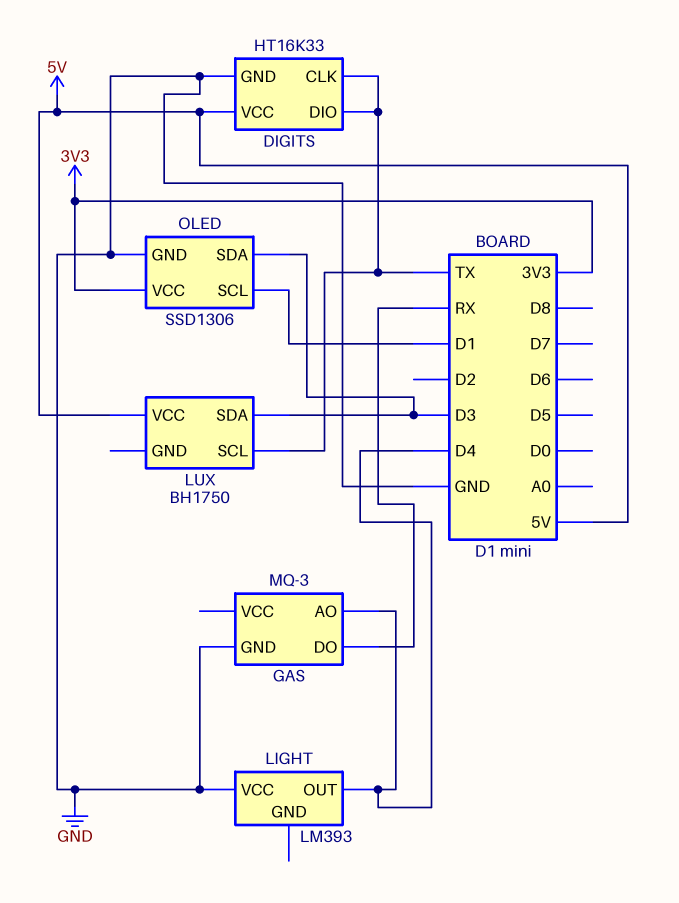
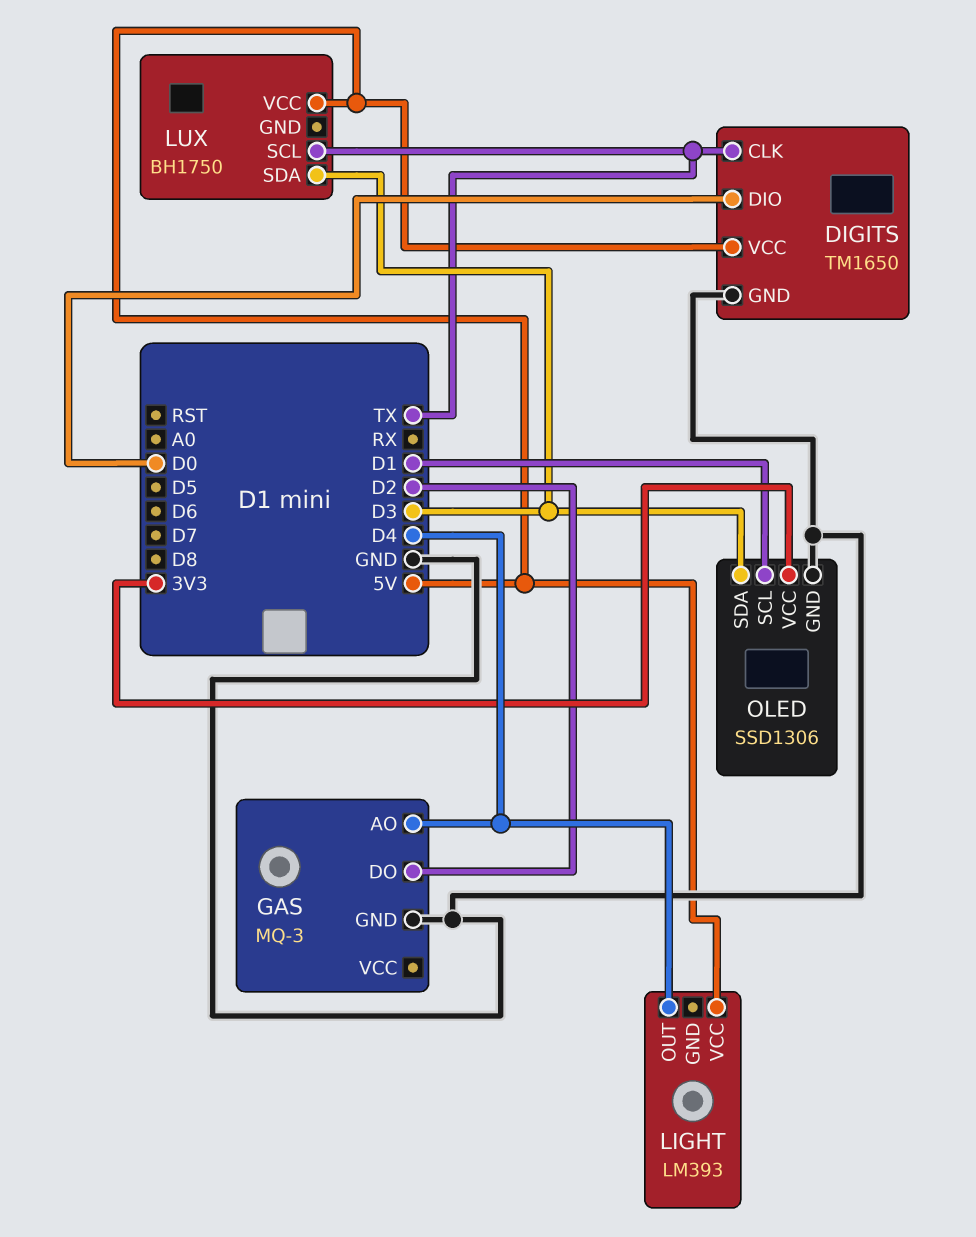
DIGITS: HT16K33 -> TM1650
DIGITS pin DIO: TX -> D0
GAS pin DO: RX -> D2
LIGHT pin VCC: GND -> 5V

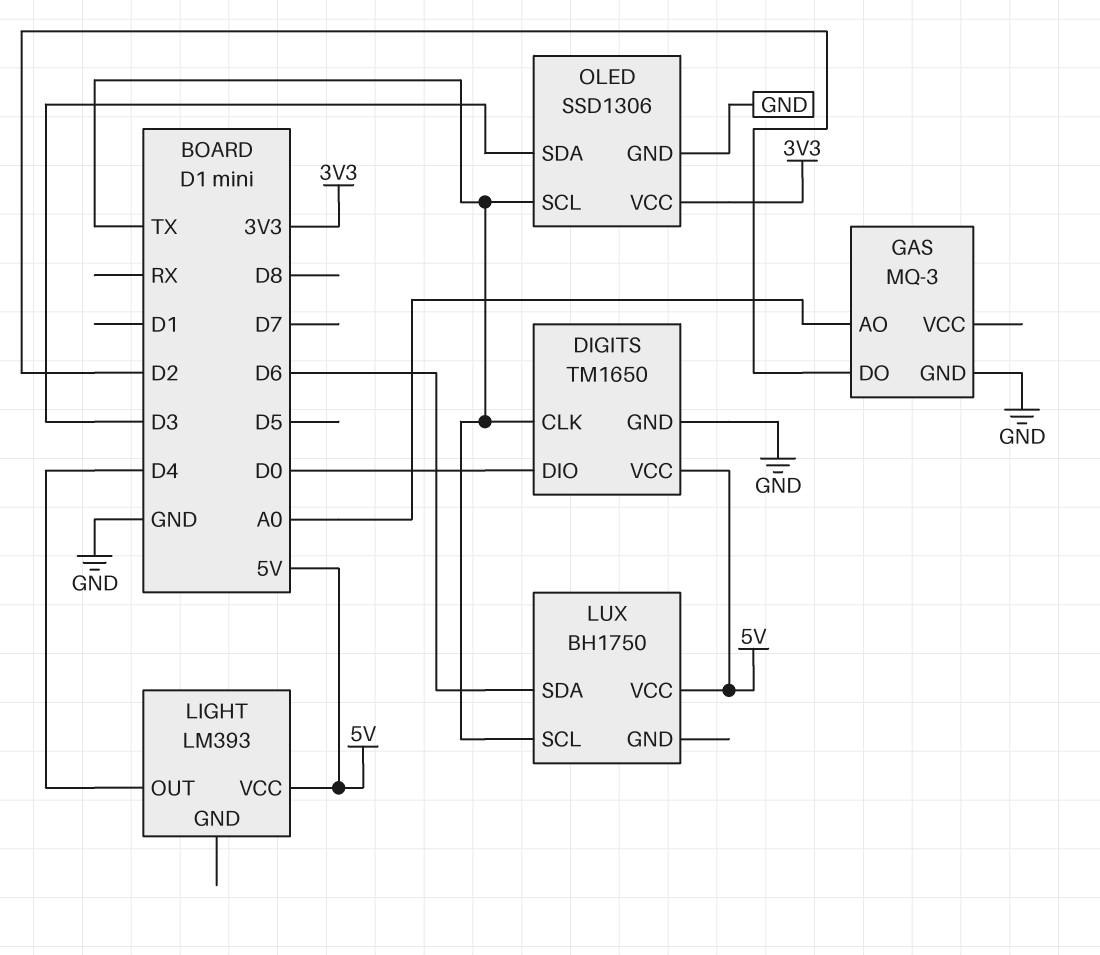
GAS pin AO: D4 -> A0
LUX pin SDA: D3 -> D6
OLED pin SCL: D1 -> TX

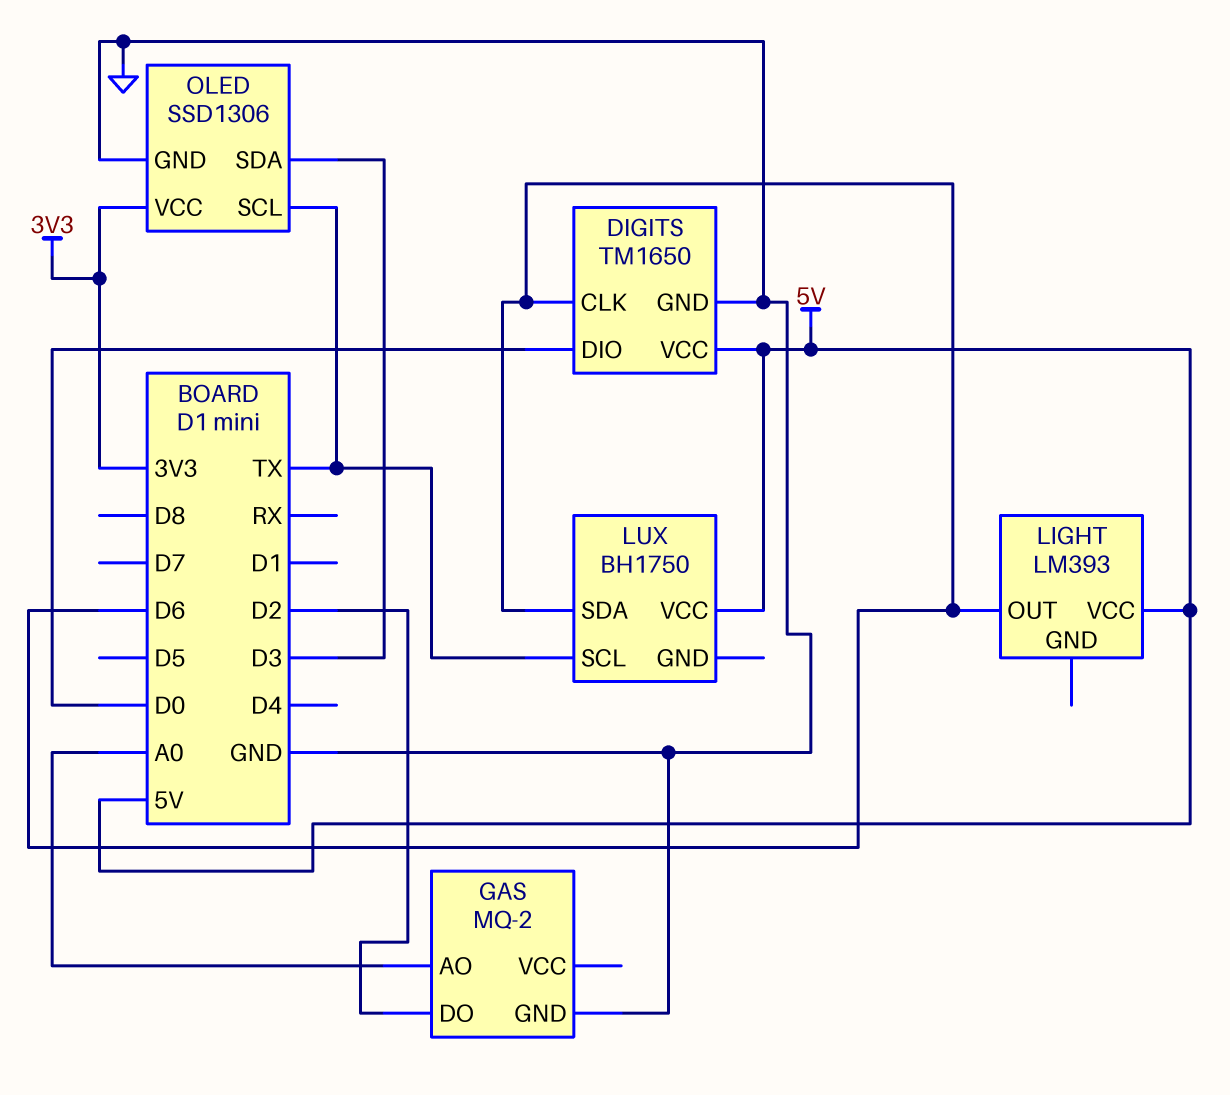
DIGITS pin CLK: TX -> D6
GAS: MQ-3 -> MQ-2
LIGHT pin OUT: D4 -> D6

